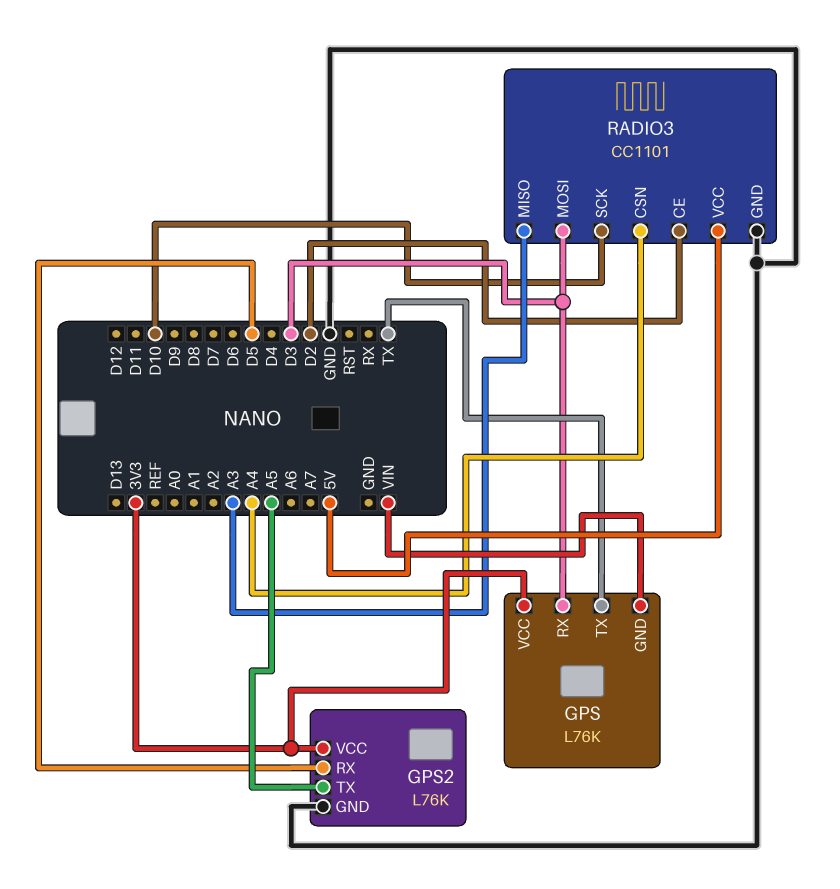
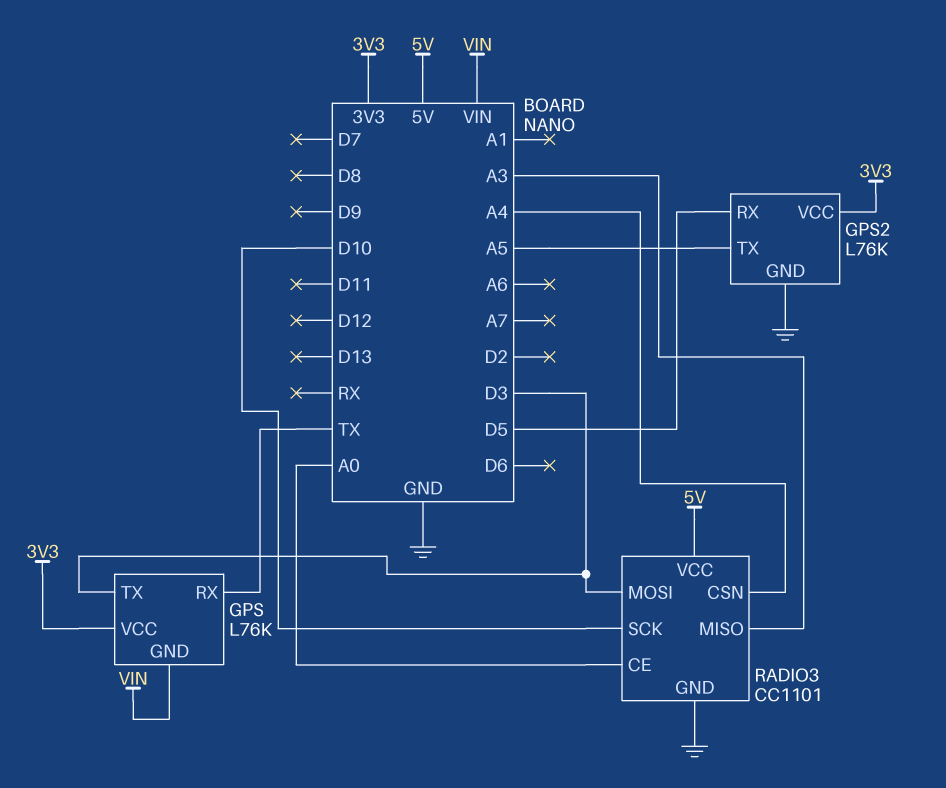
GPS pin RX: D3 -> TX
GPS pin TX: TX -> D3
RADIO3 pin CE: D2 -> A0

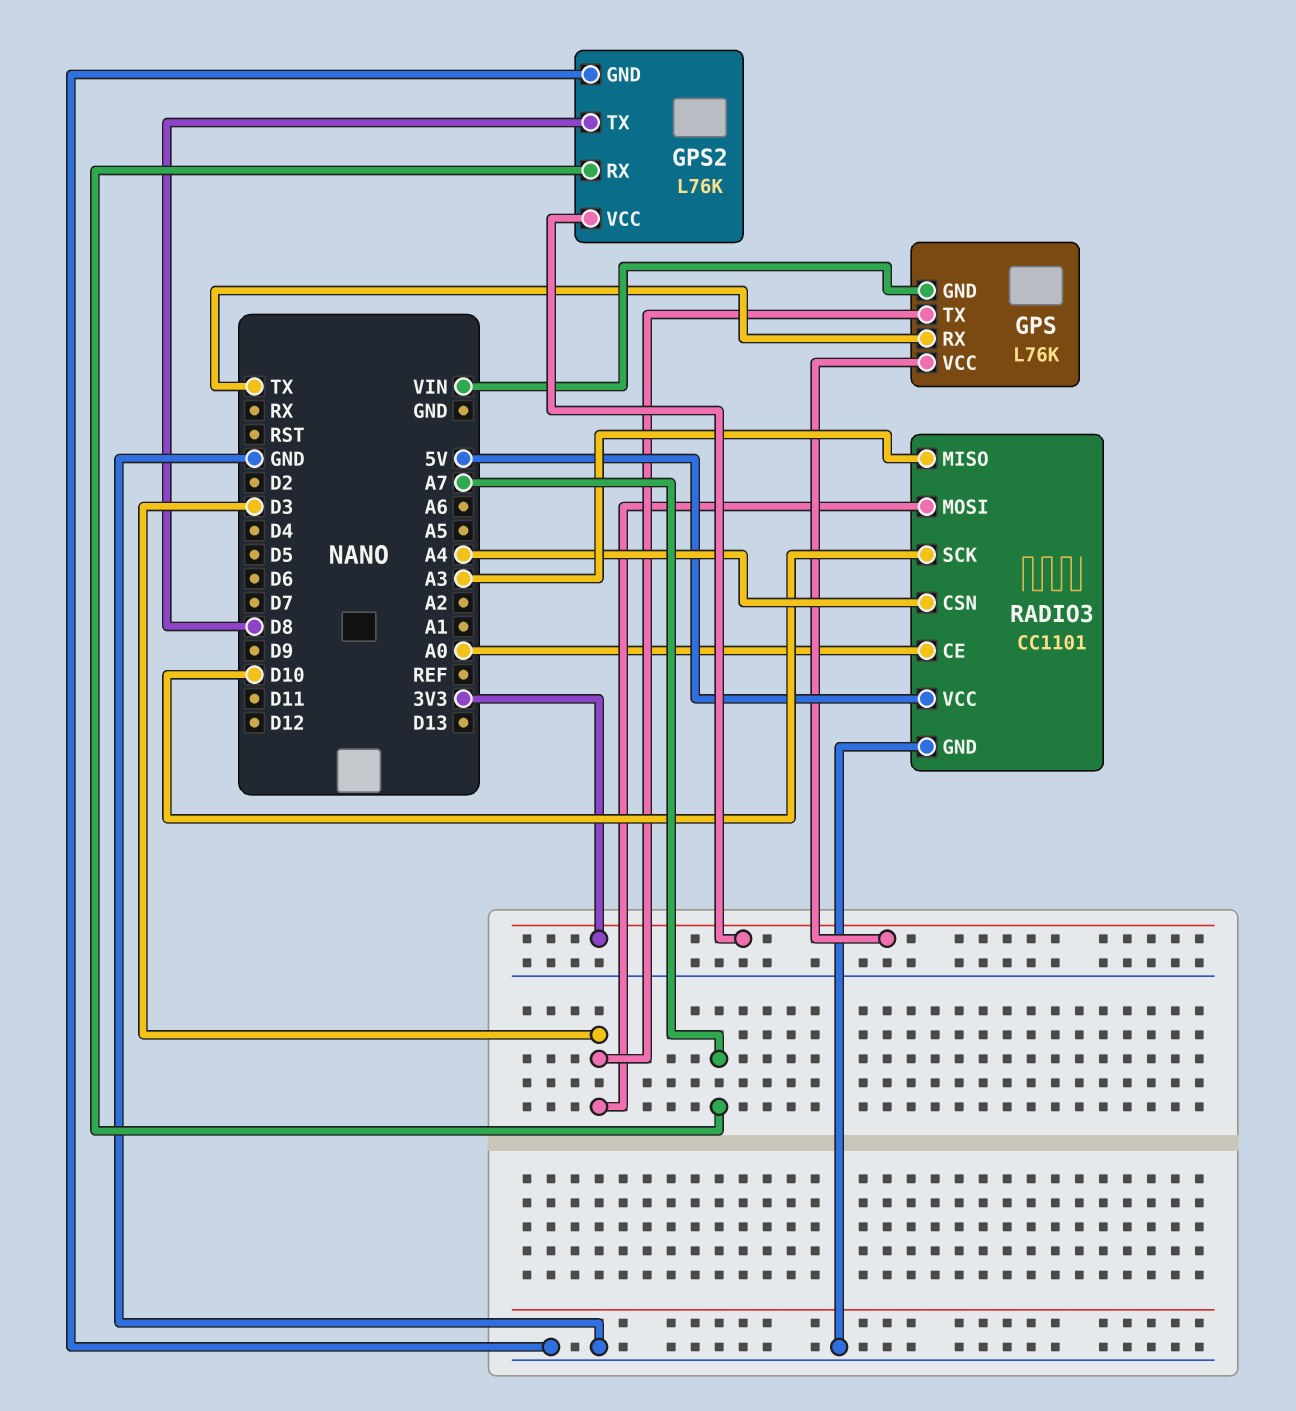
GPS2 pin RX: D5 -> A7
GPS2 pin TX: A5 -> D8

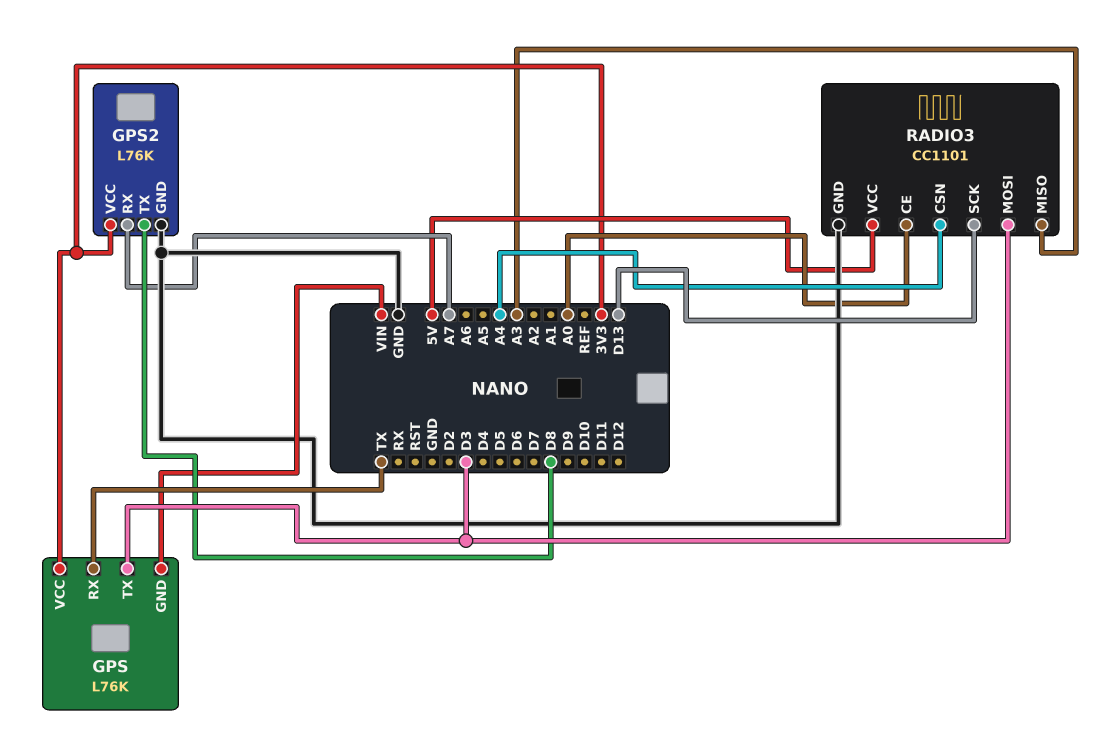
RADIO3 pin SCK: D10 -> D13

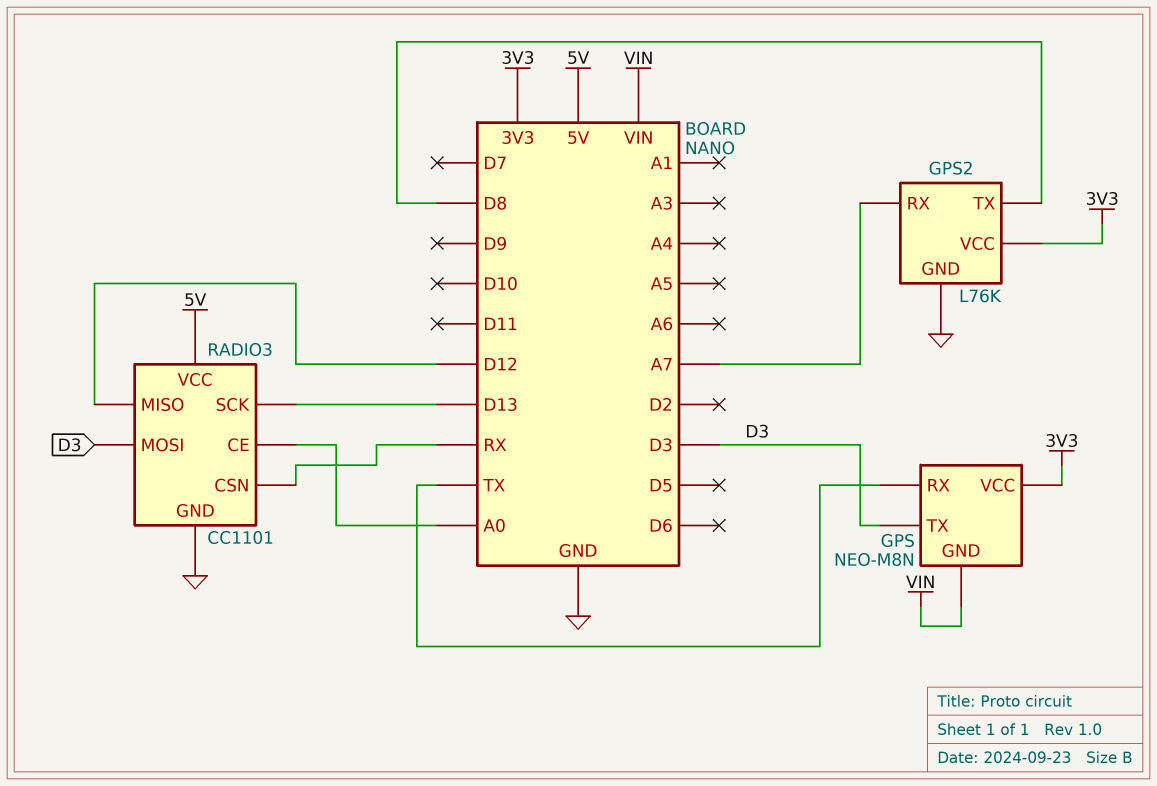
GPS: L76K -> NEO-M8N
RADIO3 pin CSN: A4 -> RX
RADIO3 pin MISO: A3 -> D12

